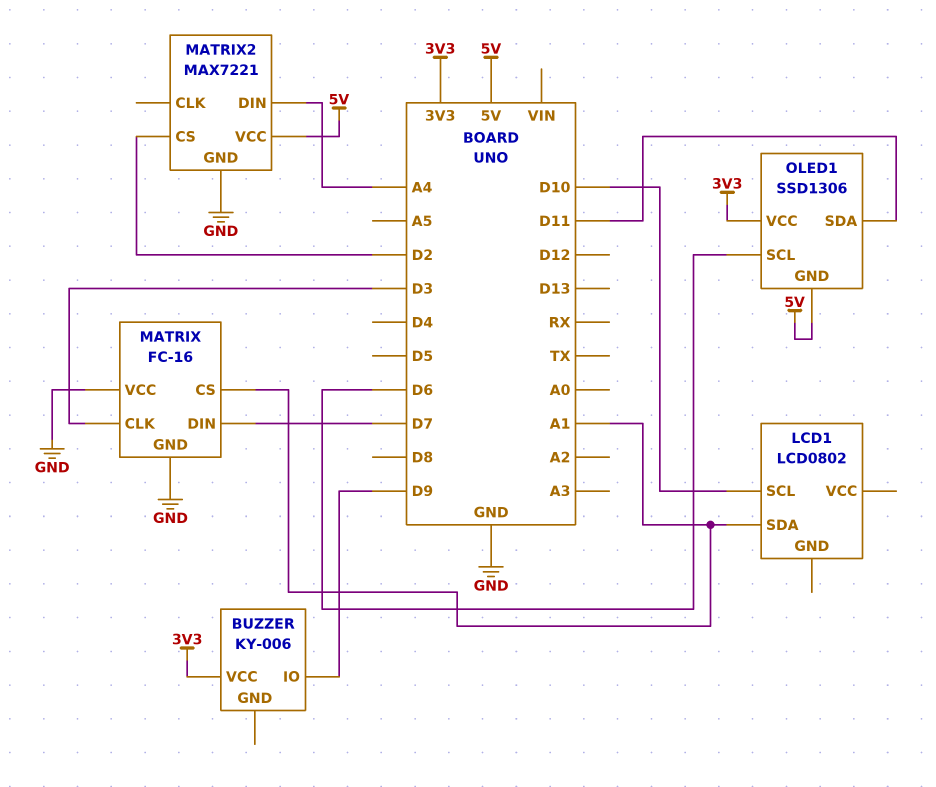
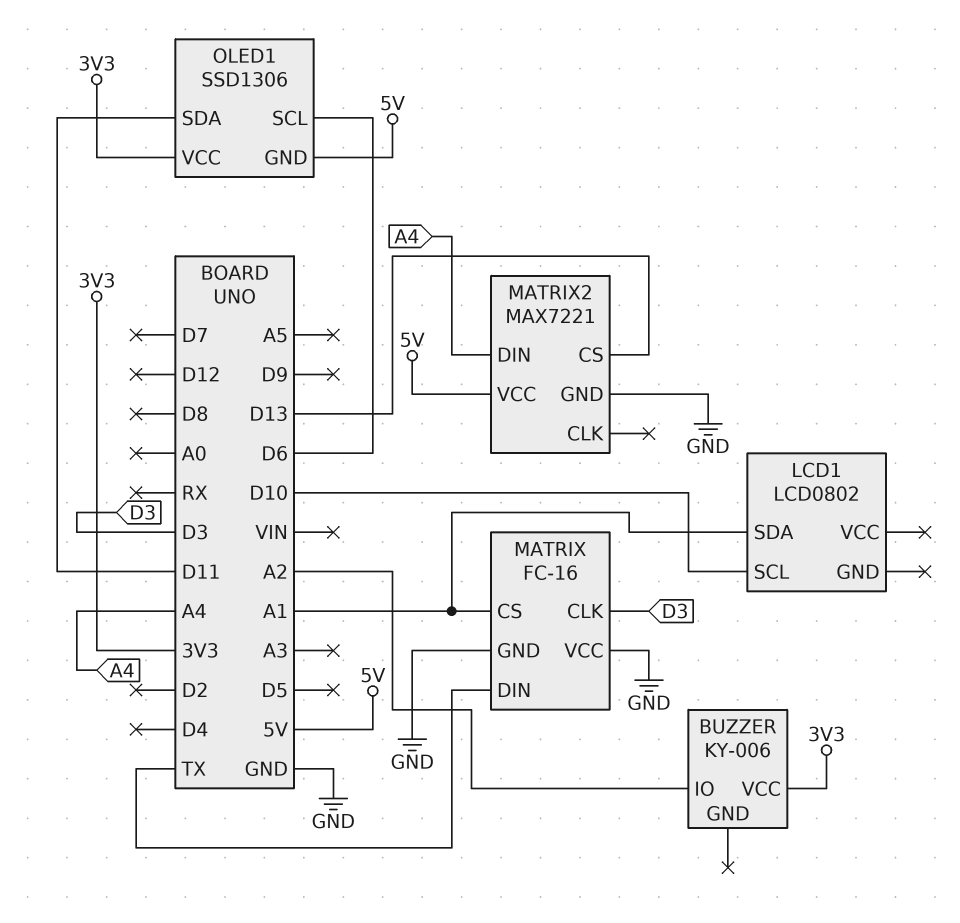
BUZZER pin IO: D9 -> A2
MATRIX pin DIN: D7 -> TX
MATRIX2 pin CS: D2 -> D13

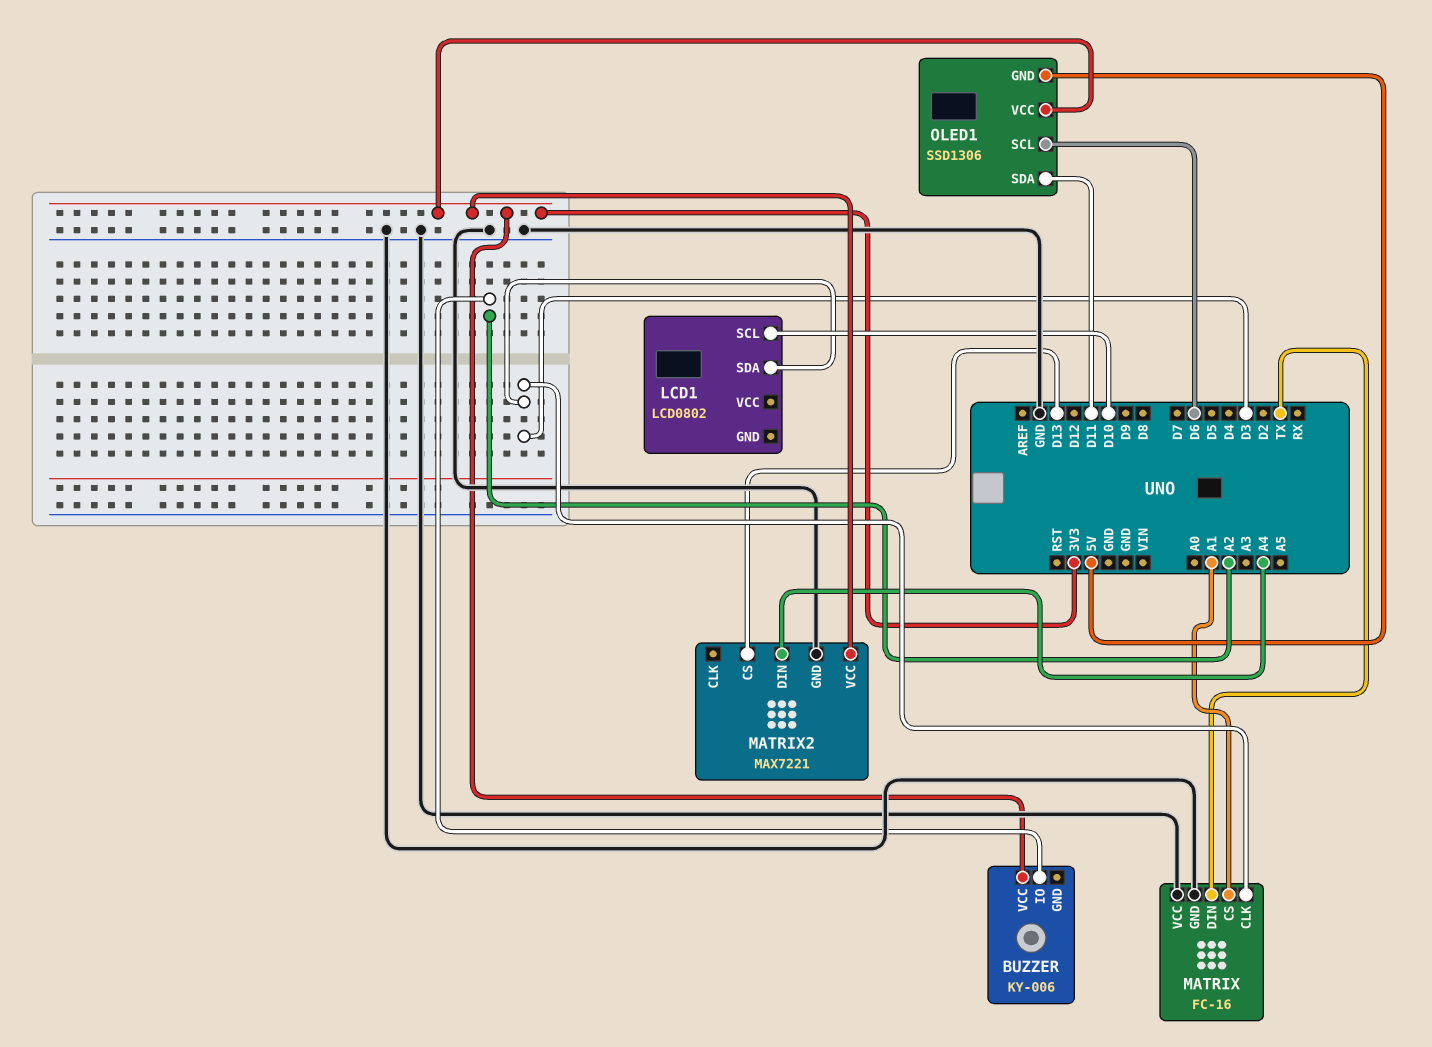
LCD1 pin SDA: A1 -> D3
MATRIX2 pin VCC: 5V -> 3V3

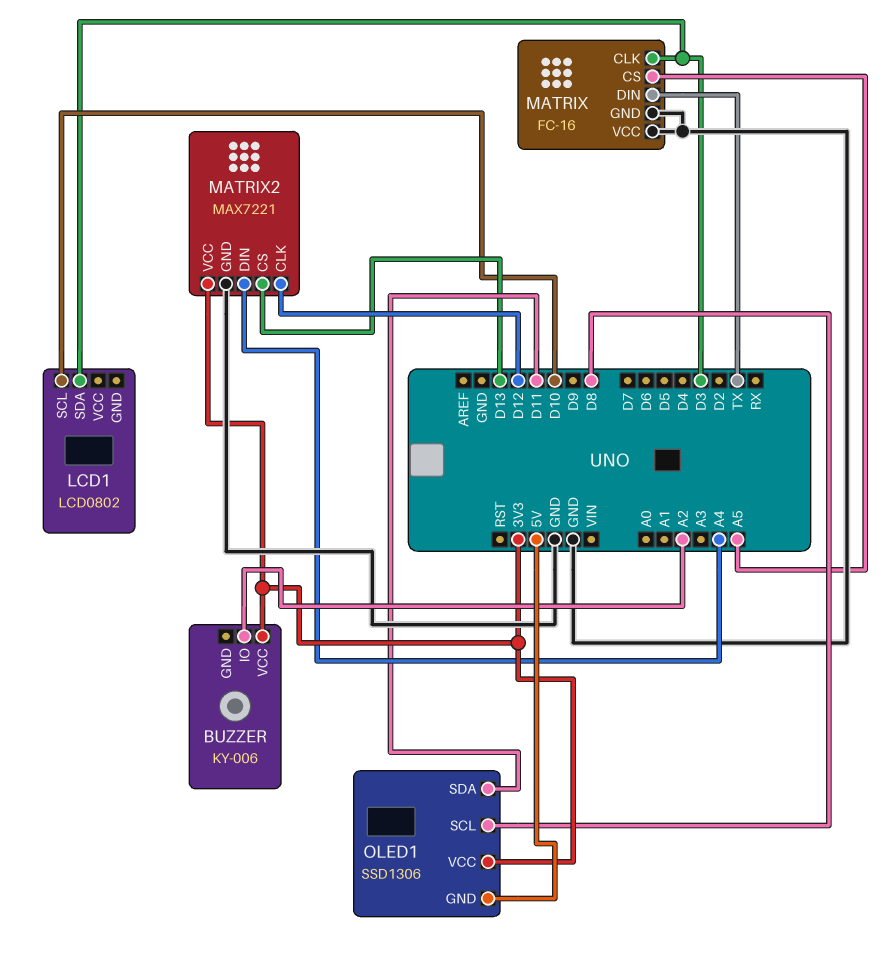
MATRIX pin CS: A1 -> A5
MATRIX2 pin CLK: none -> D12
OLED1 pin SCL: D6 -> D8

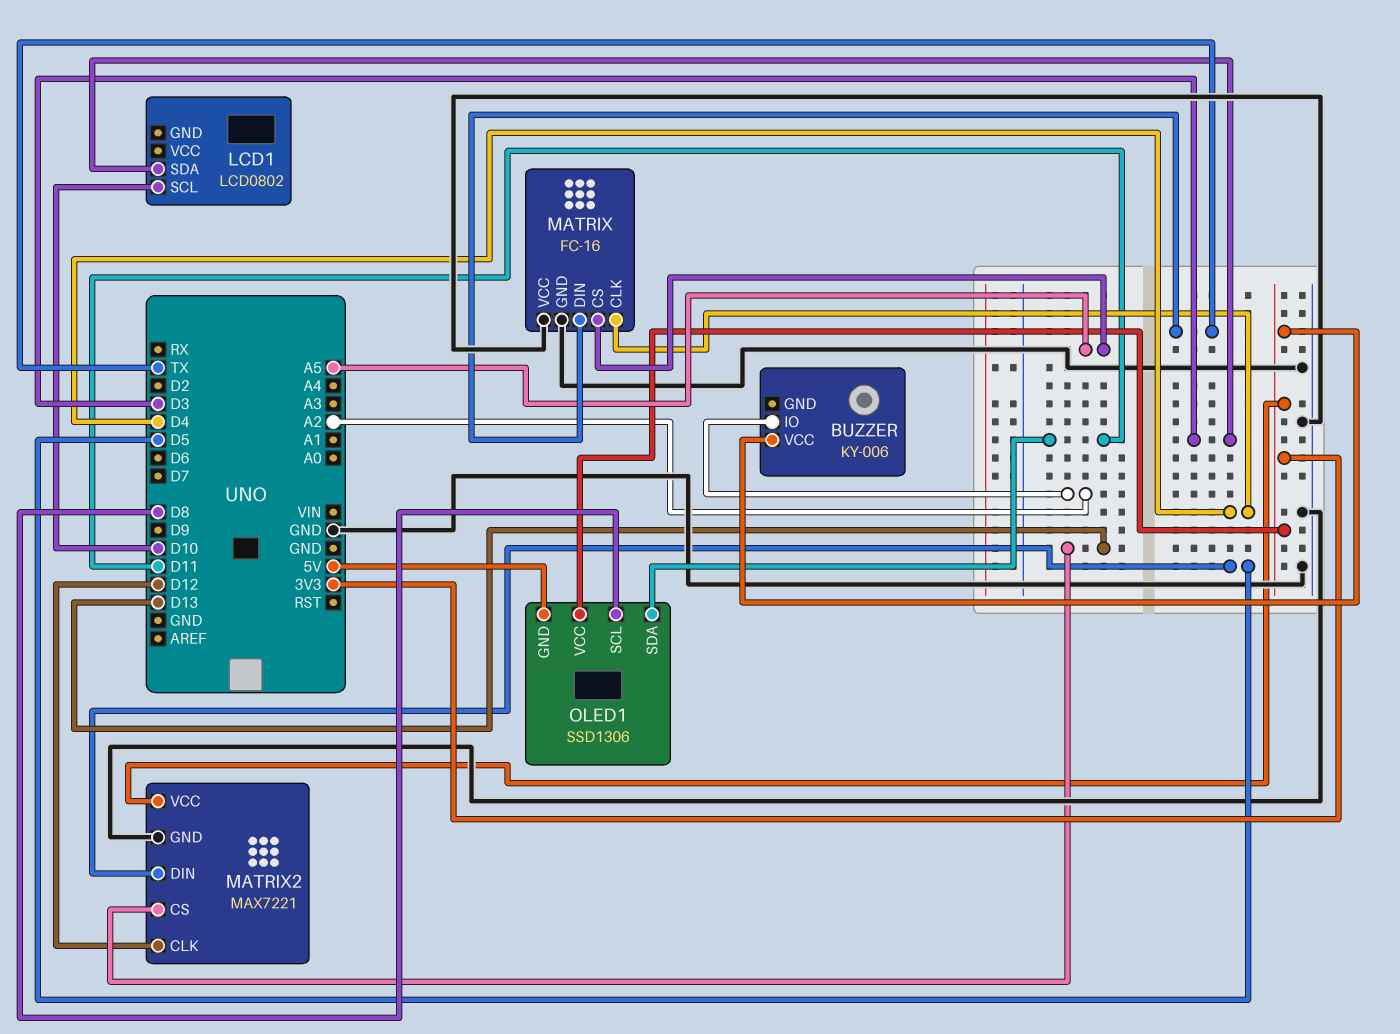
MATRIX pin CLK: D3 -> D4
MATRIX2 pin DIN: A4 -> D5

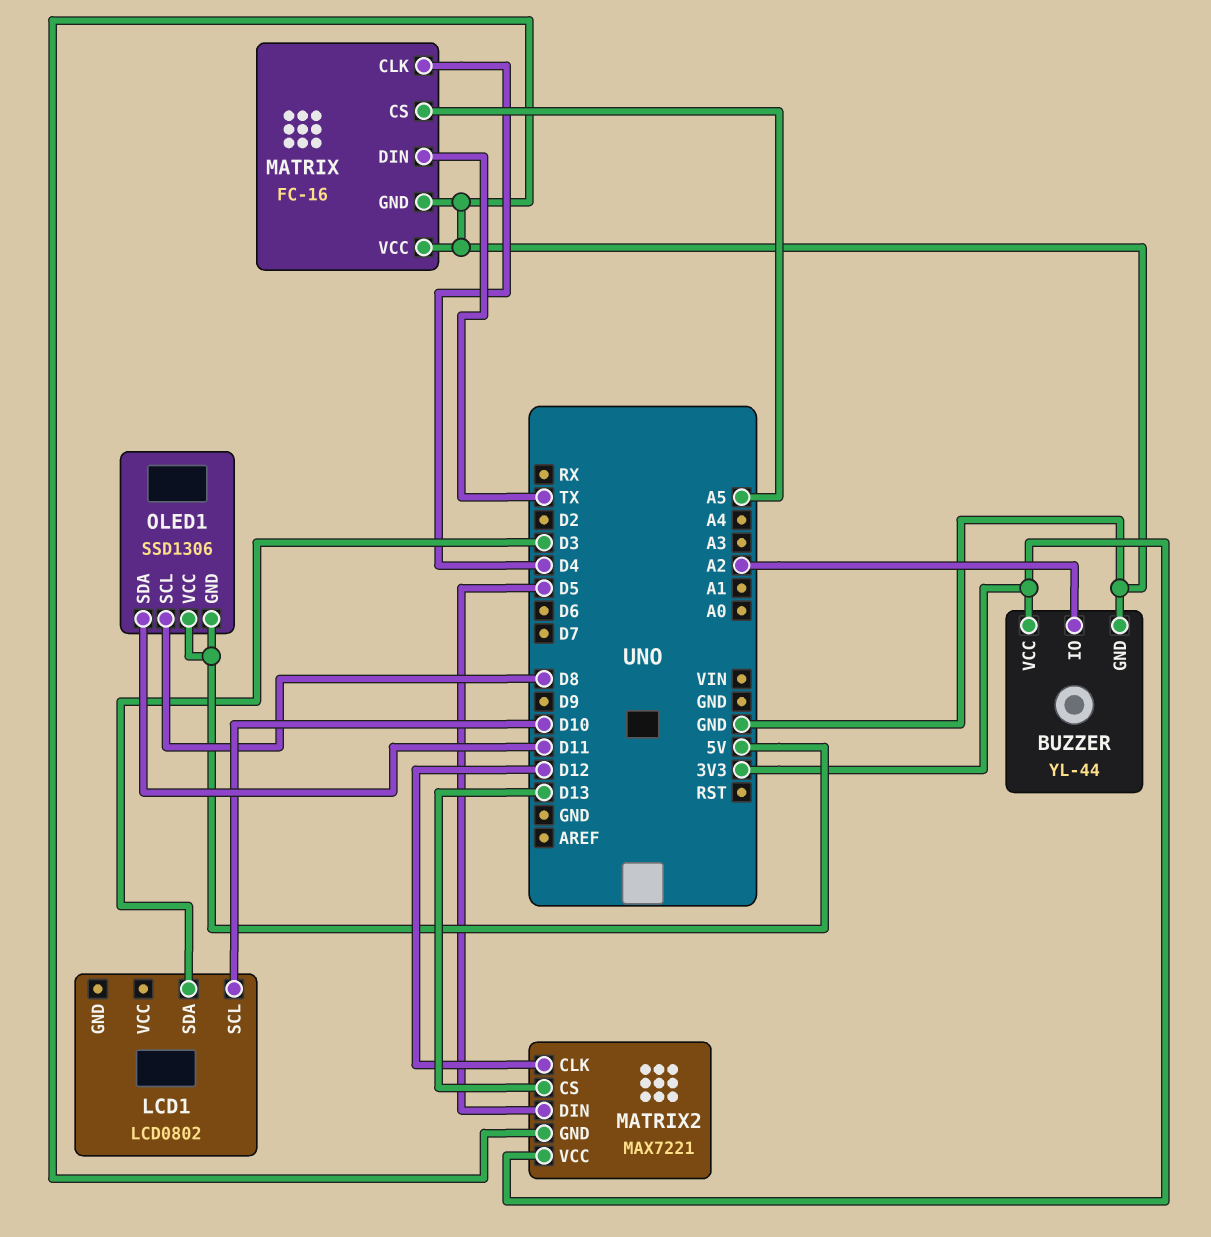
BUZZER: KY-006 -> YL-44
BUZZER pin GND: none -> GND
OLED1 pin VCC: 3V3 -> 5V

